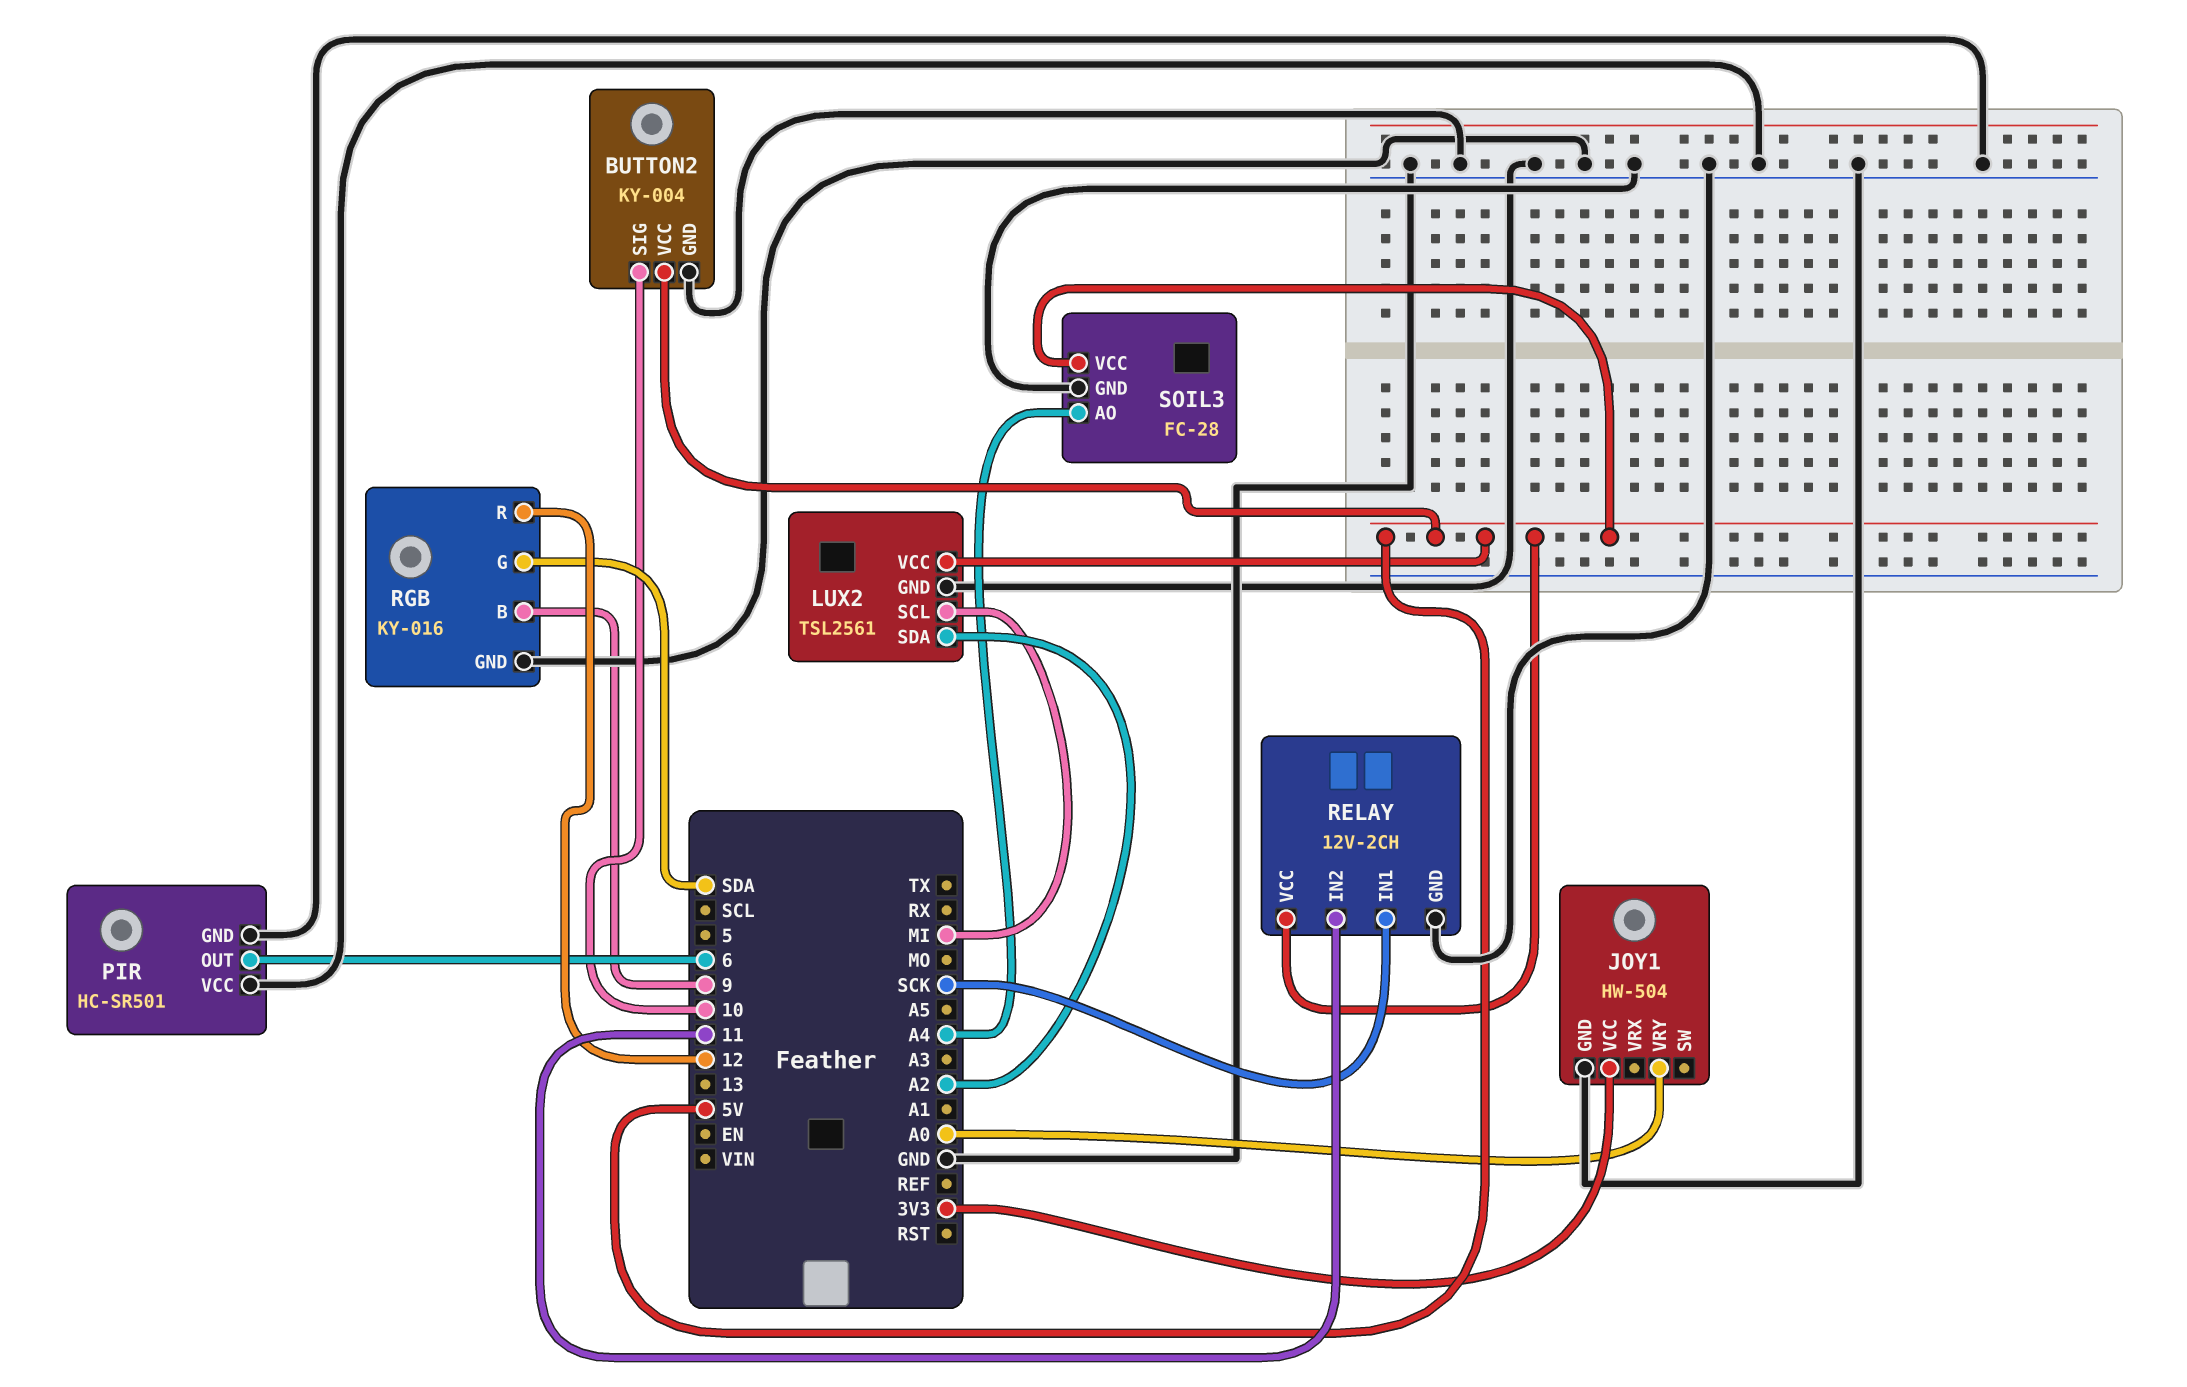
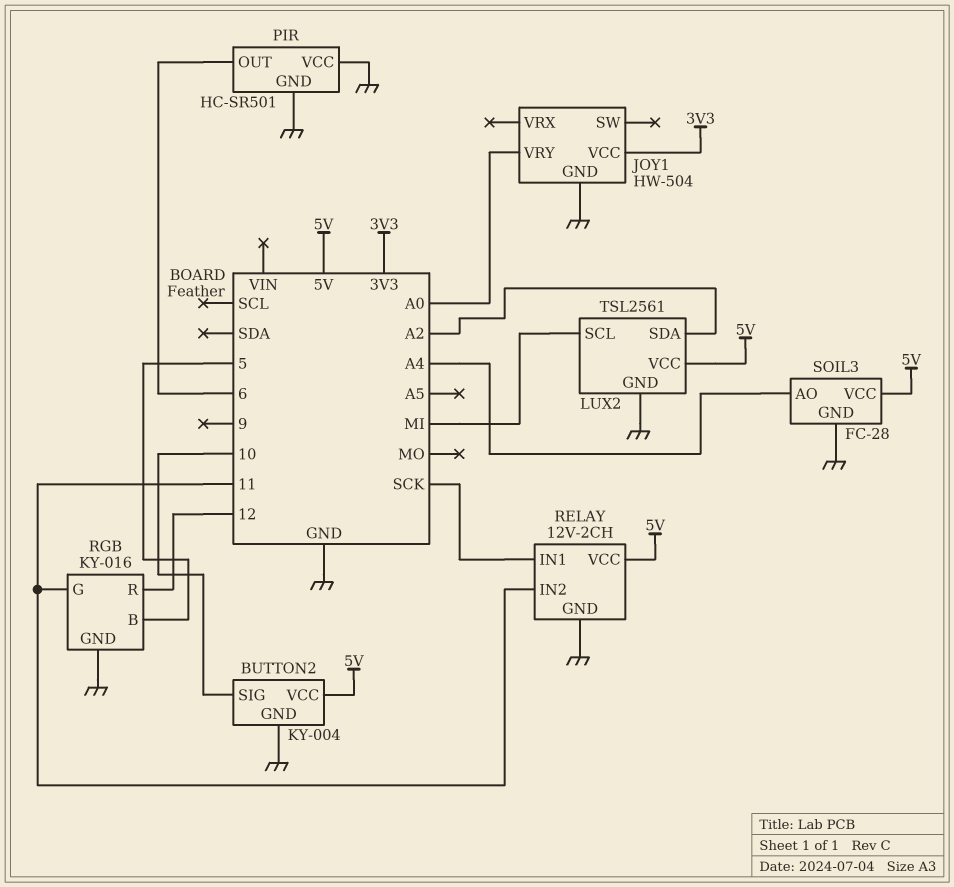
RGB pin B: 9 -> 5
RGB pin G: SDA -> 11

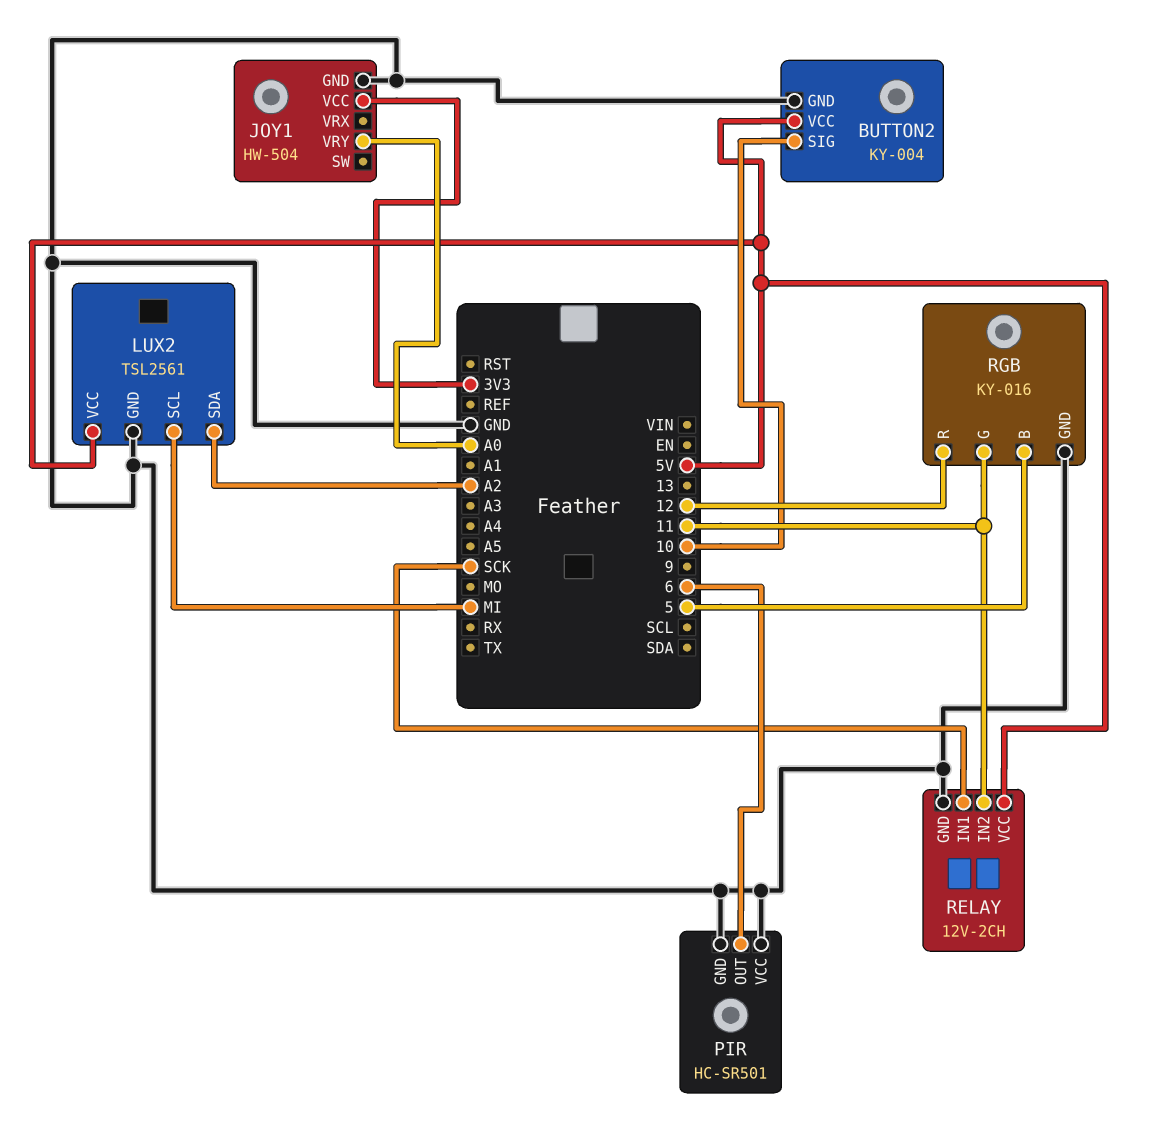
SOIL3: FC-28 -> none
SOIL3 pin AO: A4 -> none
SOIL3 pin GND: GND -> none
SOIL3 pin VCC: 5V -> none

